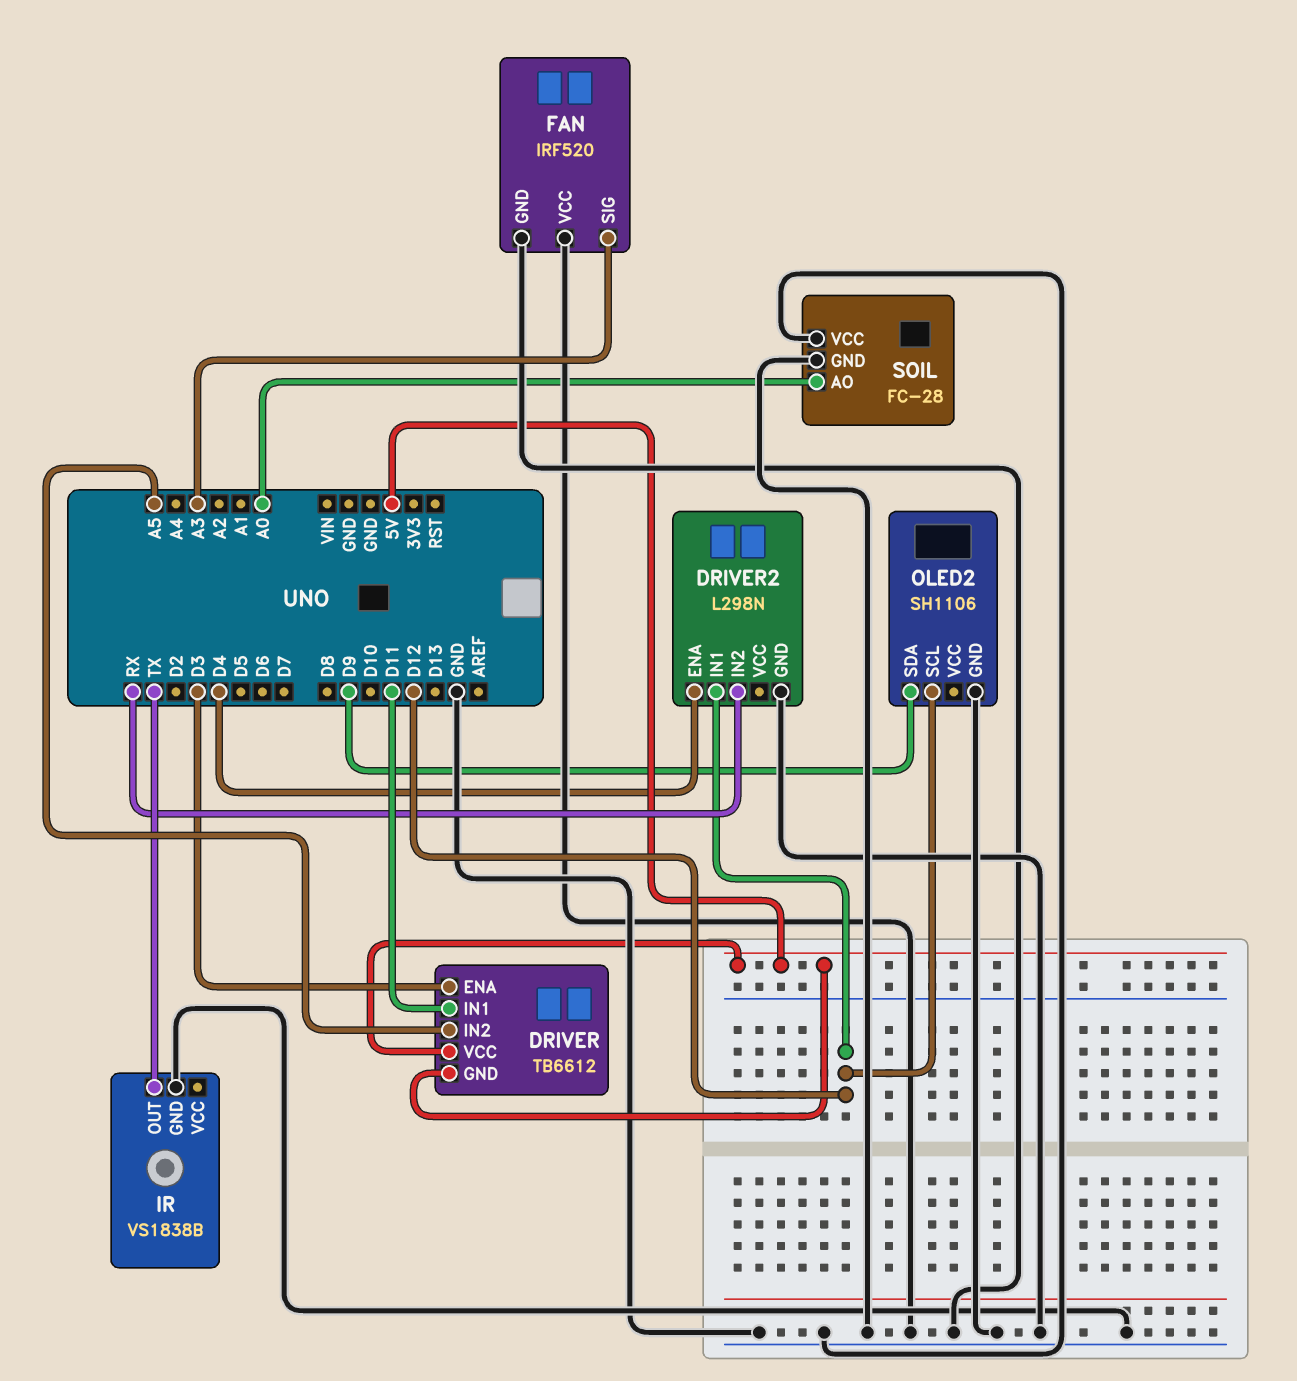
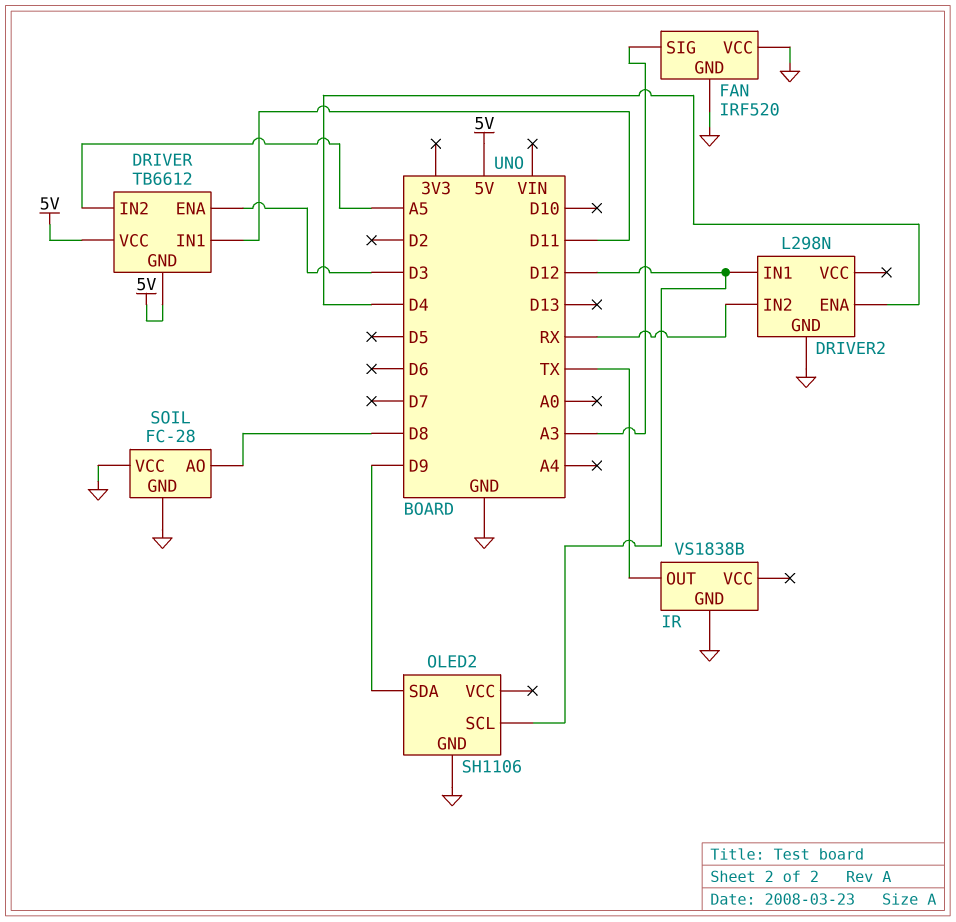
SOIL pin AO: A0 -> D8

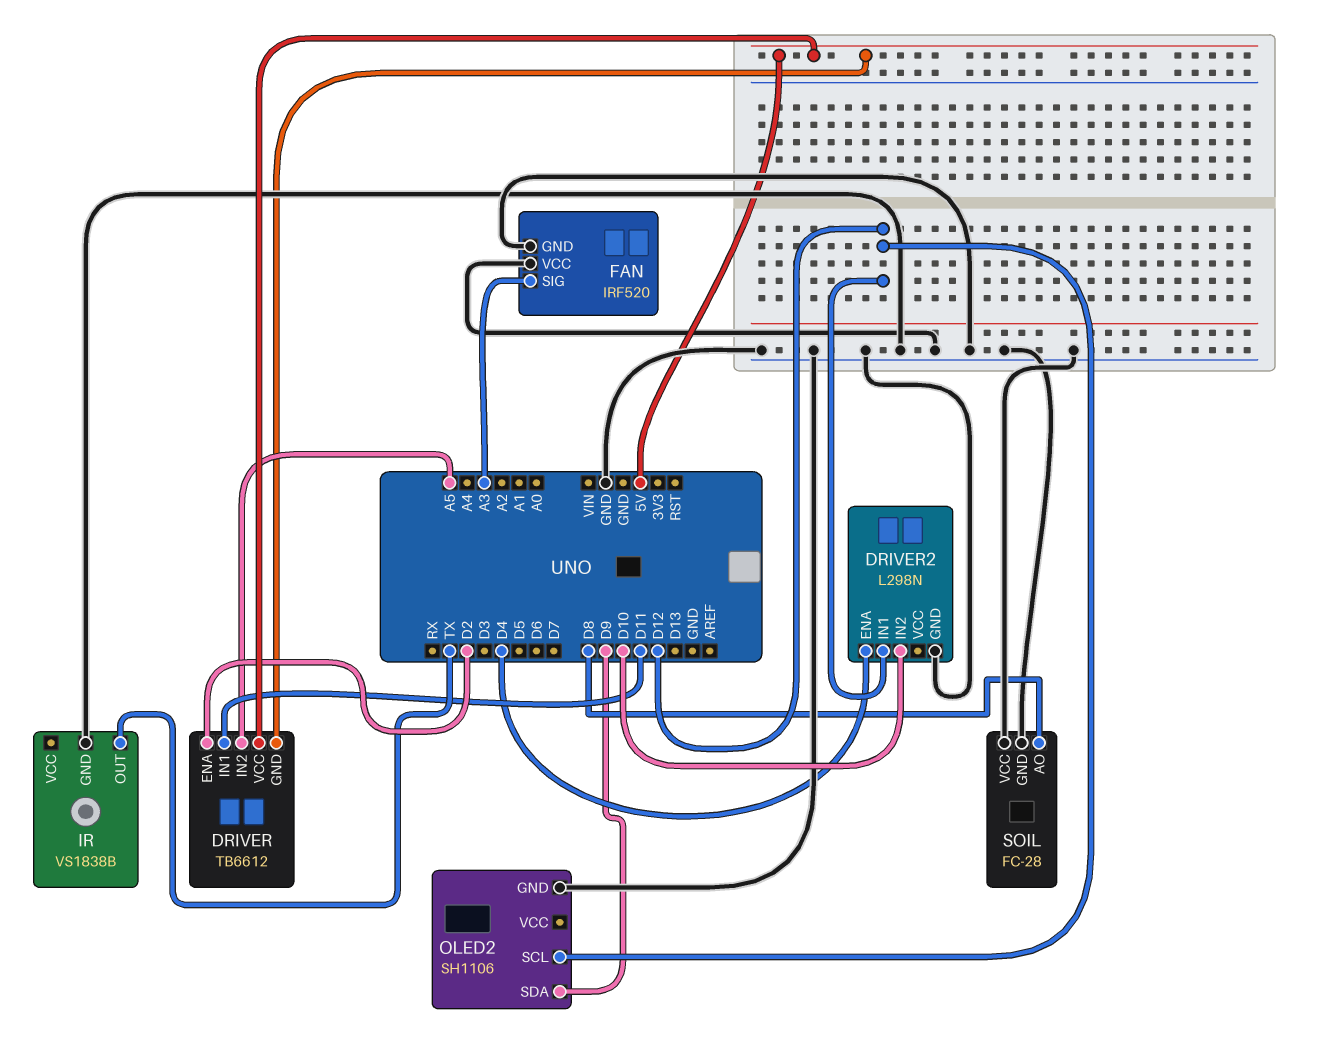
DRIVER pin ENA: D3 -> D2
DRIVER2 pin IN2: RX -> D10

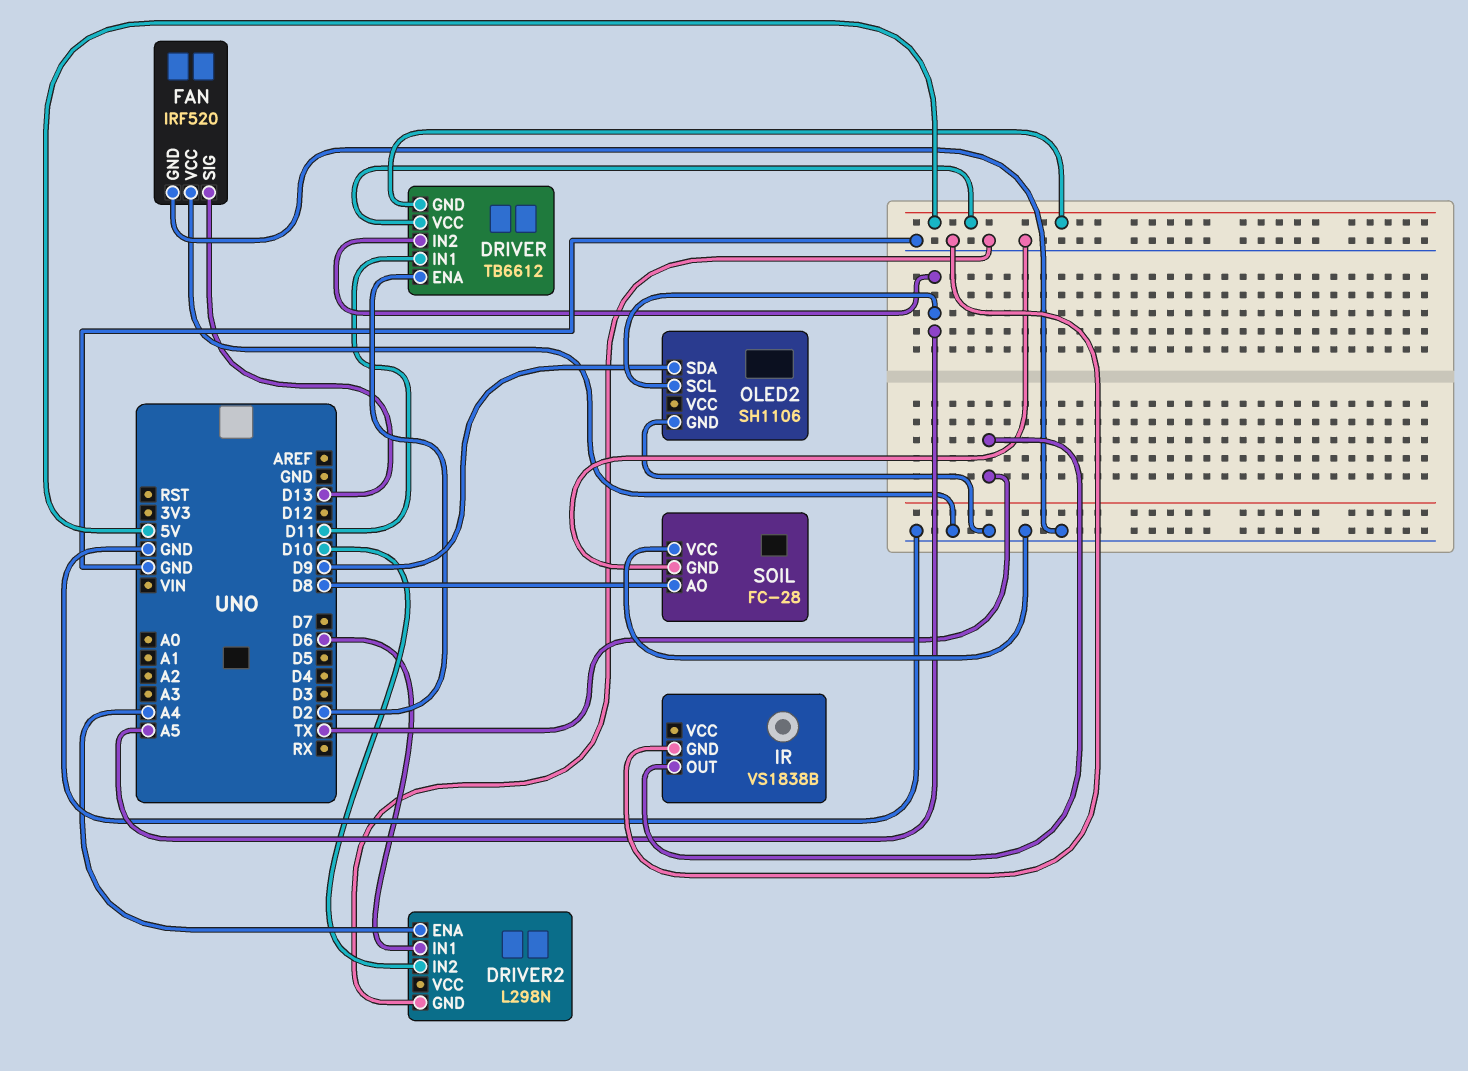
DRIVER2 pin ENA: D4 -> A4
DRIVER2 pin IN1: D12 -> D6
FAN pin SIG: A3 -> D13
OLED2 pin SCL: D12 -> A5

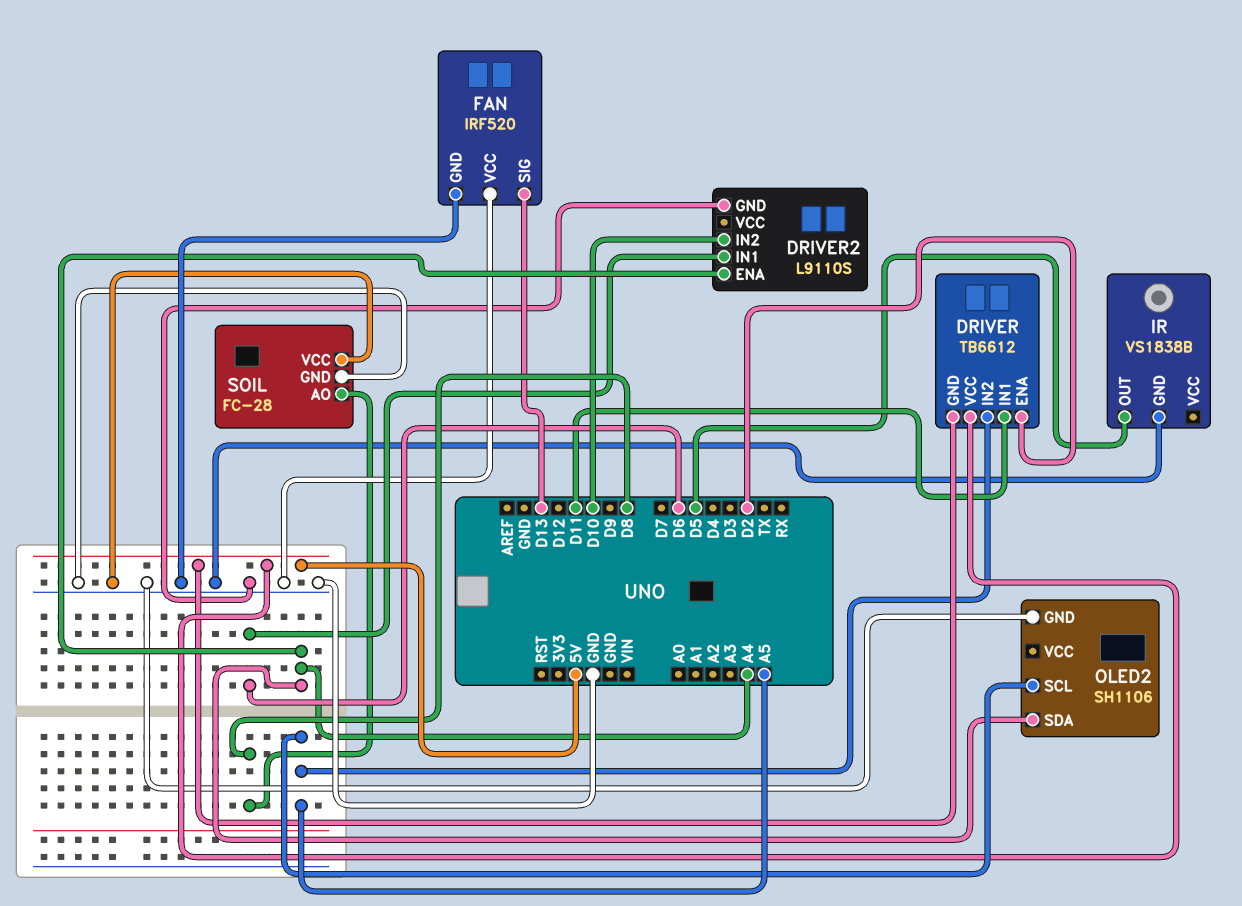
DRIVER2: L298N -> L9110S
IR pin OUT: TX -> D5
OLED2 pin SDA: D9 -> A4

